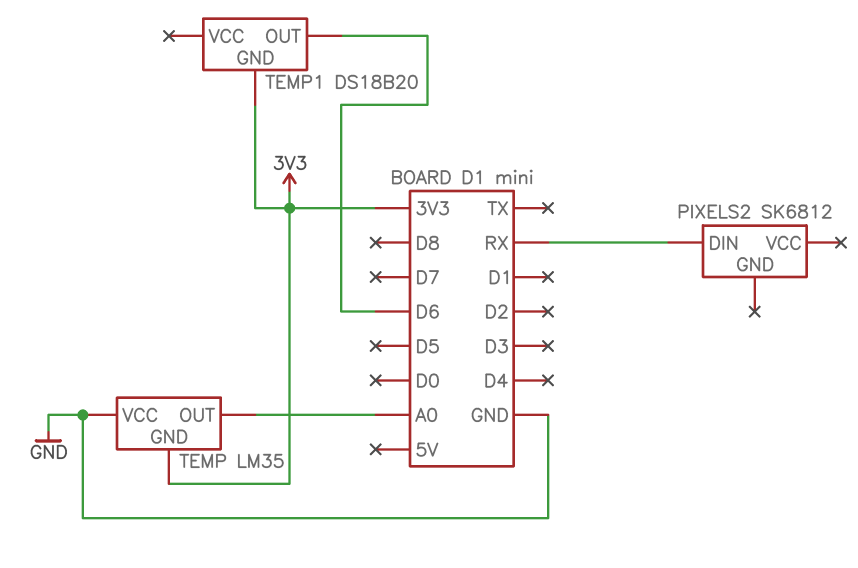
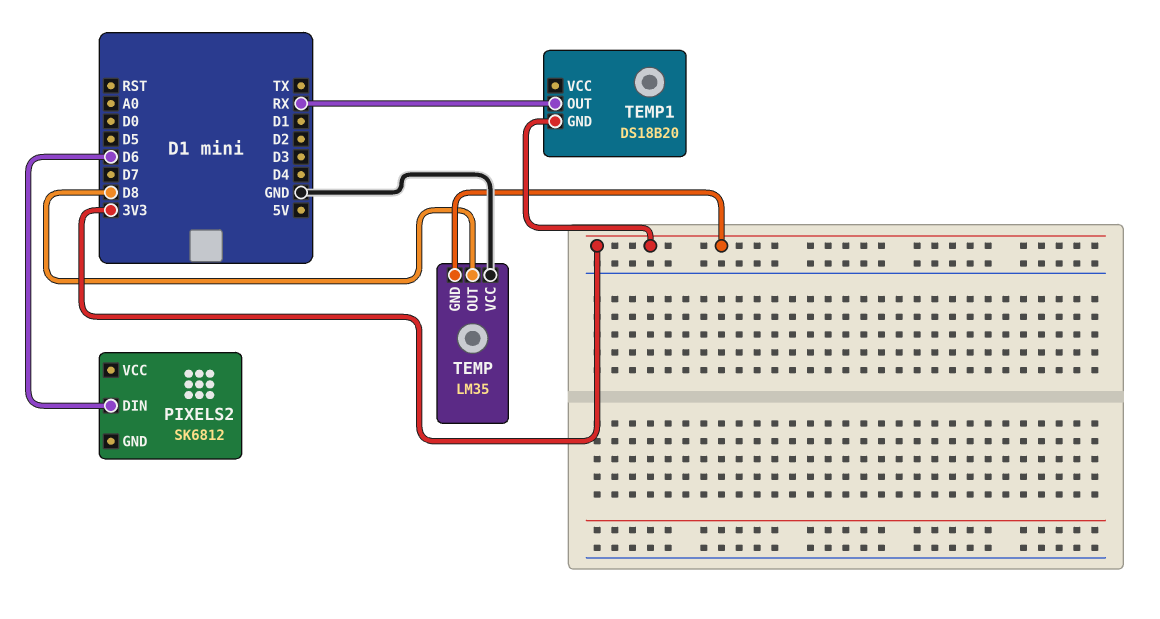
PIXELS2 pin DIN: RX -> D6
TEMP pin OUT: A0 -> D8
TEMP1 pin OUT: D6 -> RX

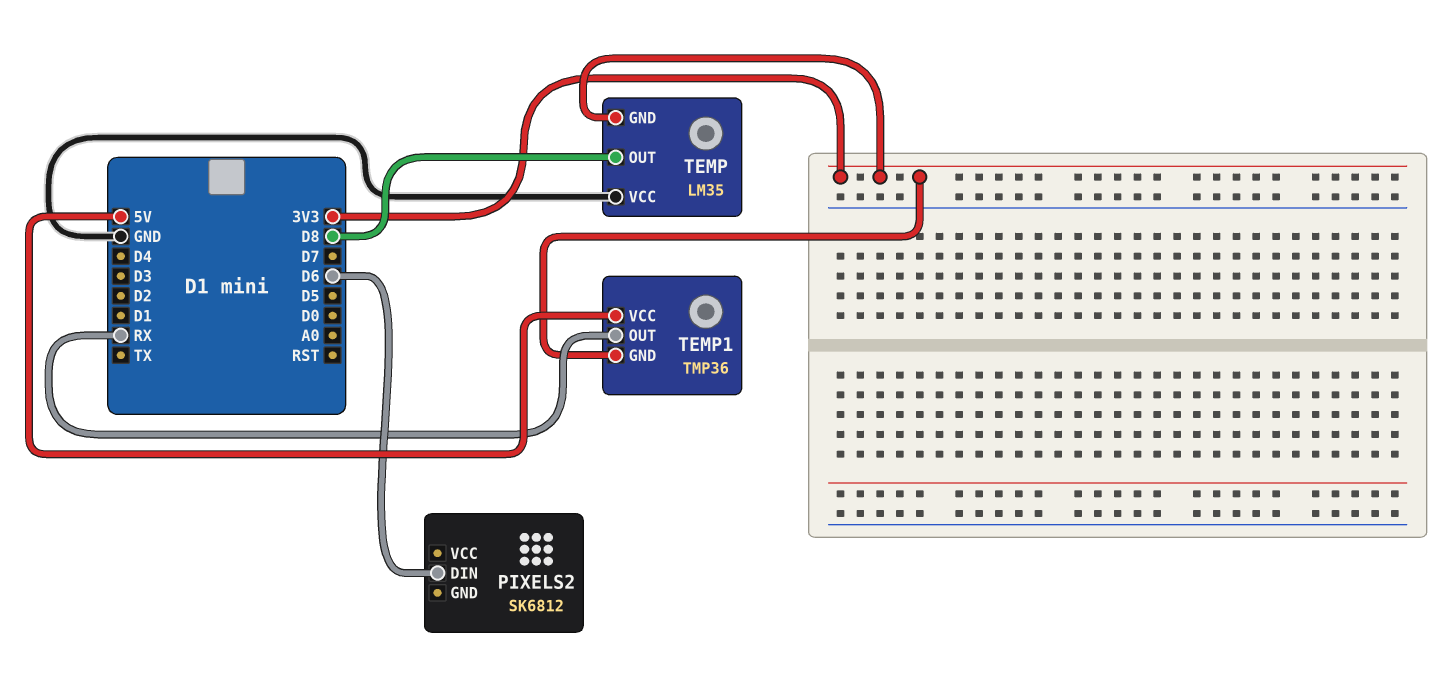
TEMP1: DS18B20 -> TMP36
TEMP1 pin VCC: none -> 5V

